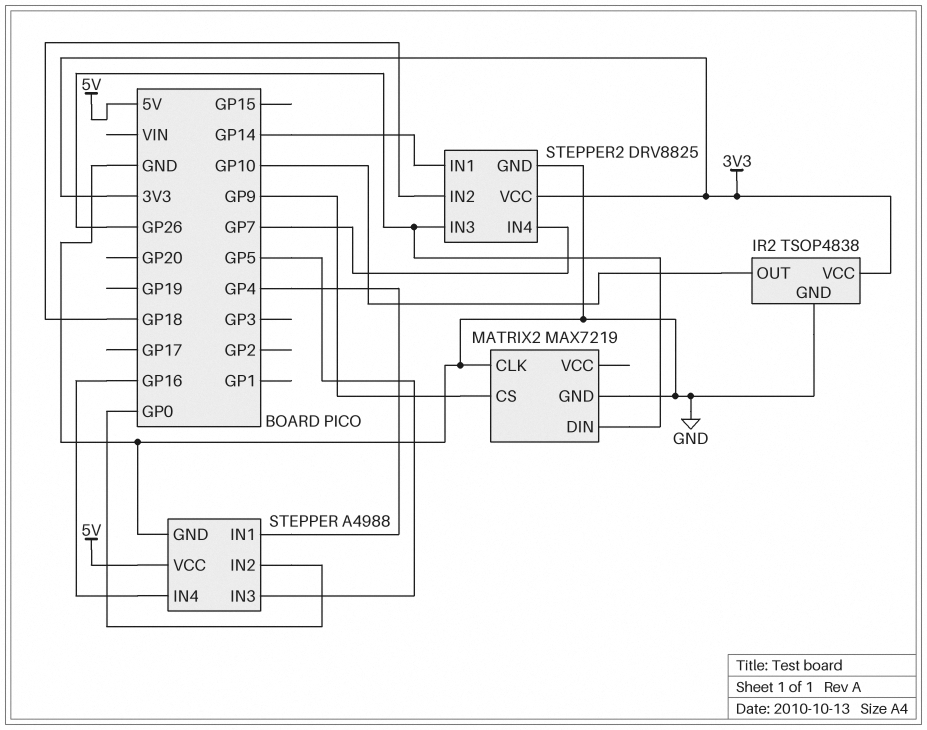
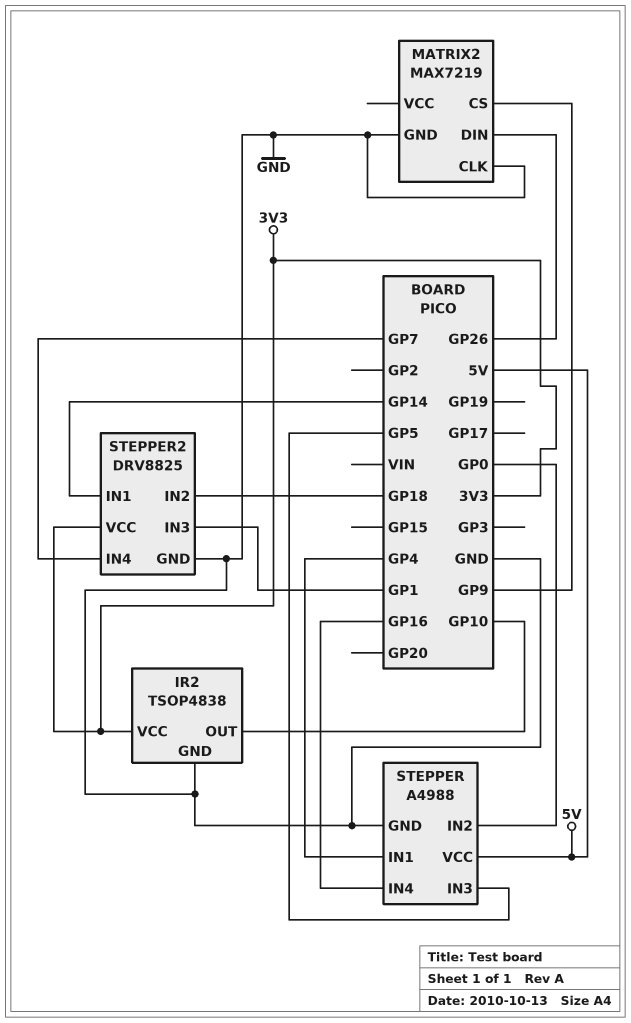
STEPPER2 pin IN3: GP26 -> GP1

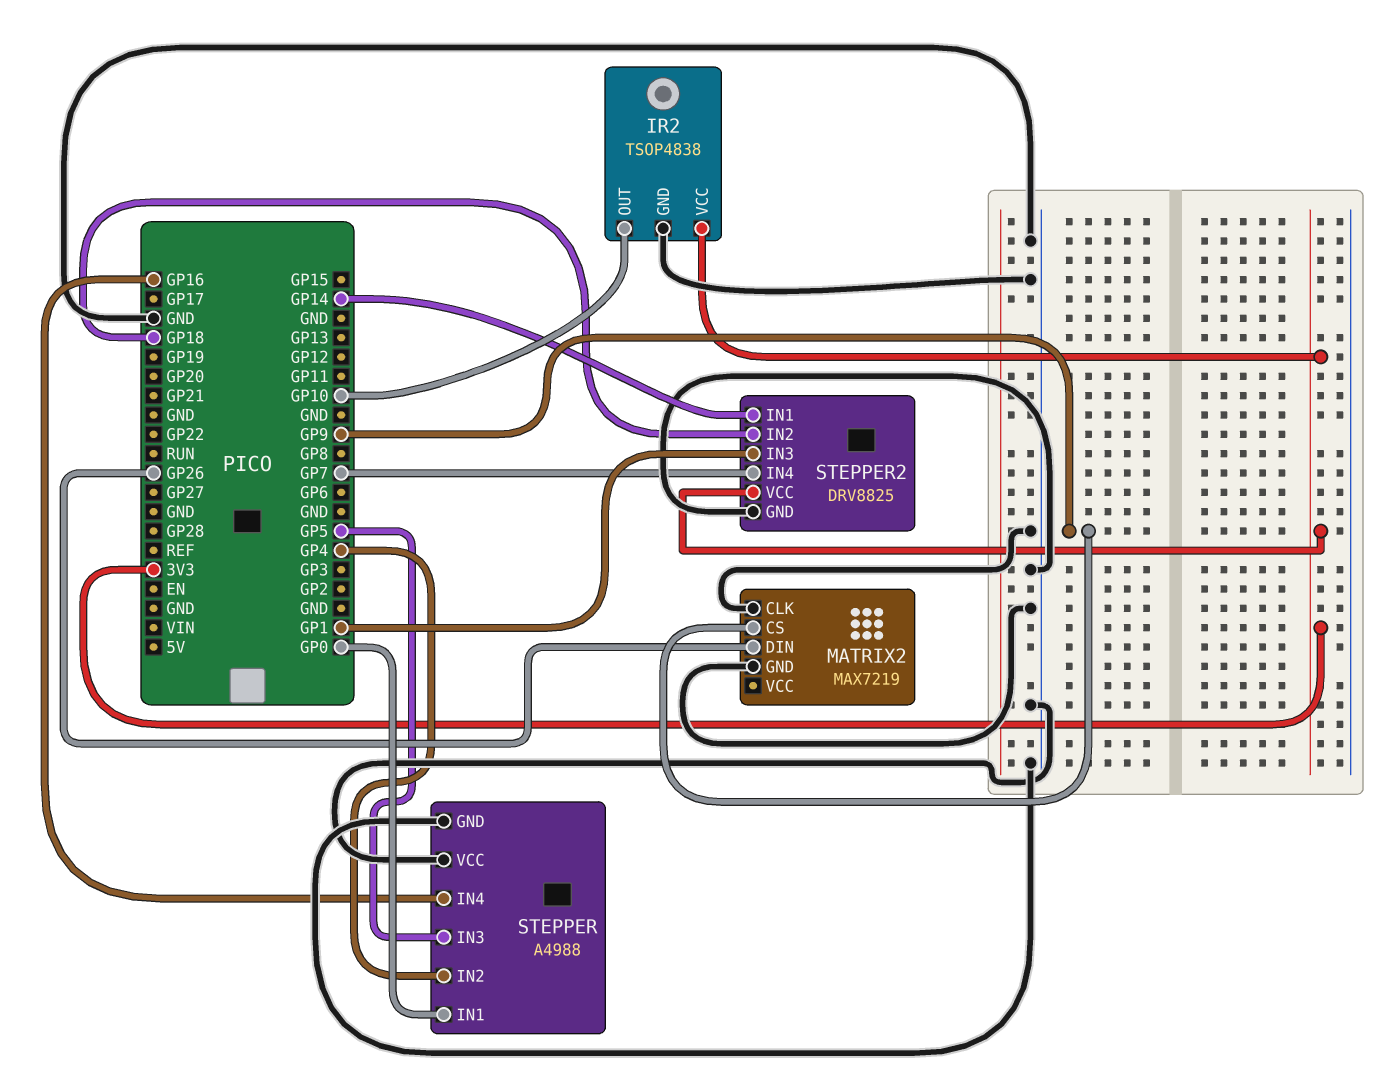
STEPPER pin IN1: GP4 -> GP0
STEPPER pin IN2: GP0 -> GP4
STEPPER pin VCC: 5V -> GND

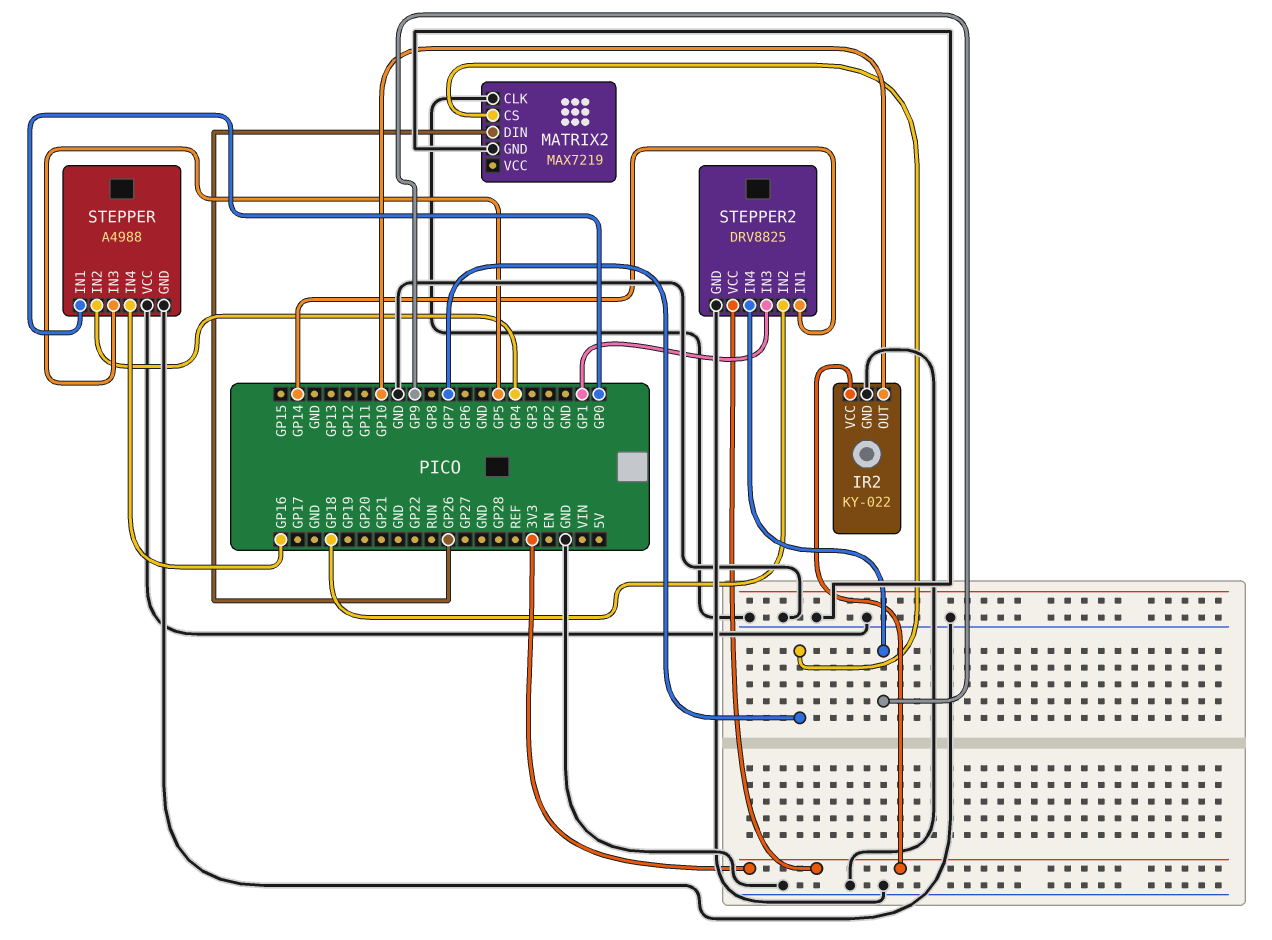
IR2: TSOP4838 -> KY-022
MATRIX2 pin CS: GP9 -> GP7
STEPPER2 pin IN4: GP7 -> GP9

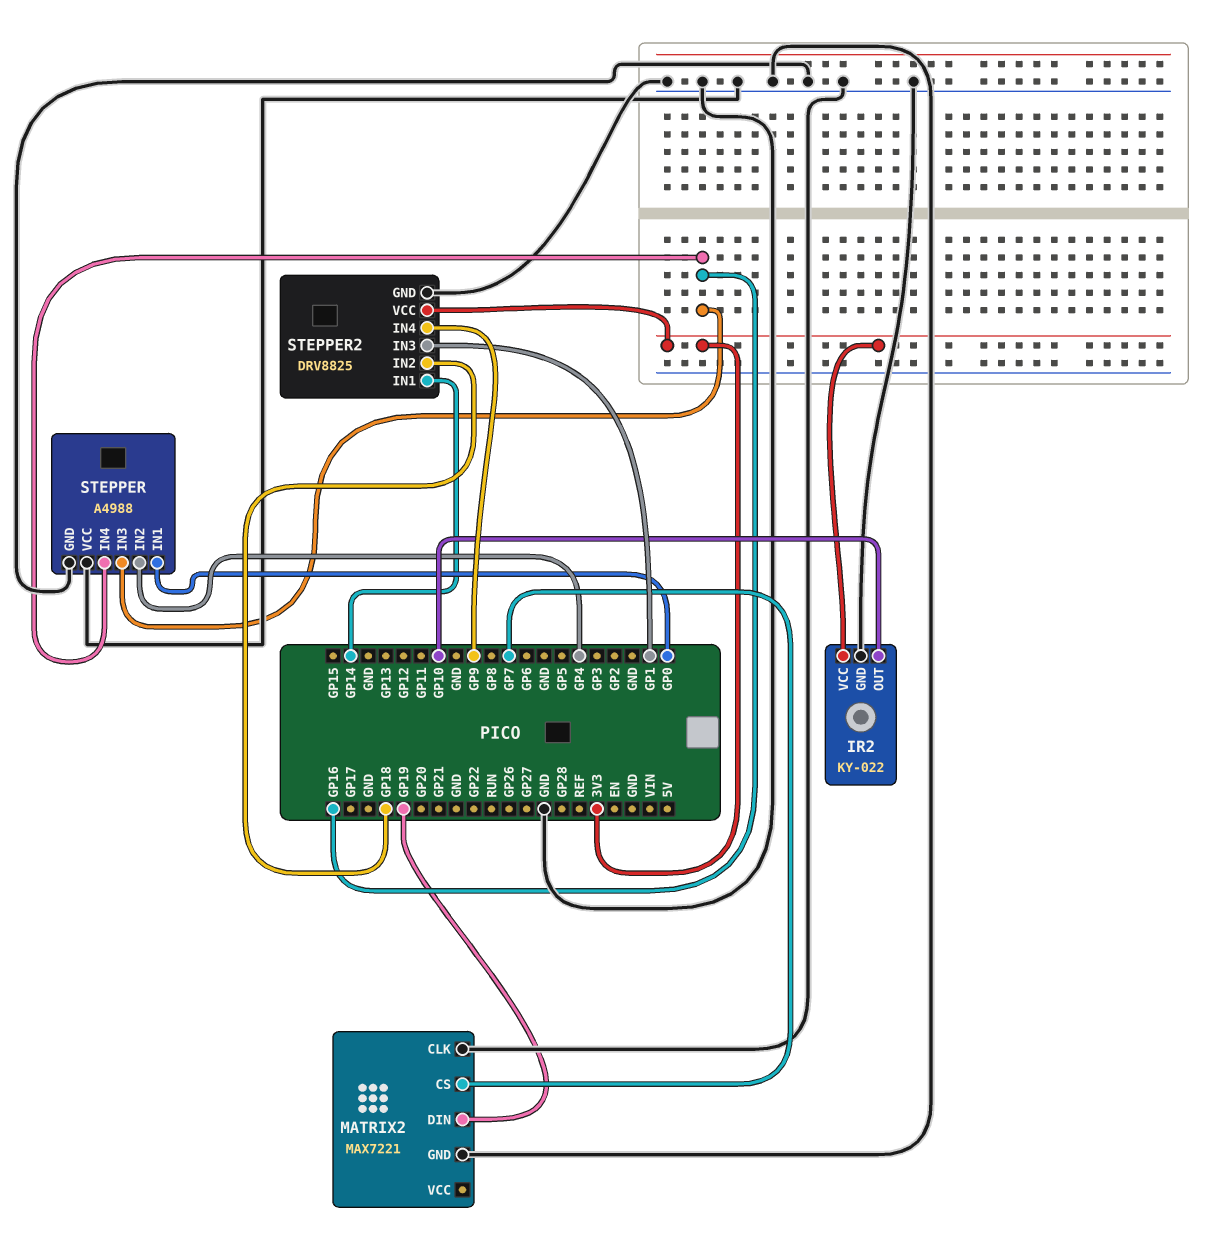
MATRIX2: MAX7219 -> MAX7221
MATRIX2 pin DIN: GP26 -> GP19
STEPPER pin IN3: GP5 -> GP16

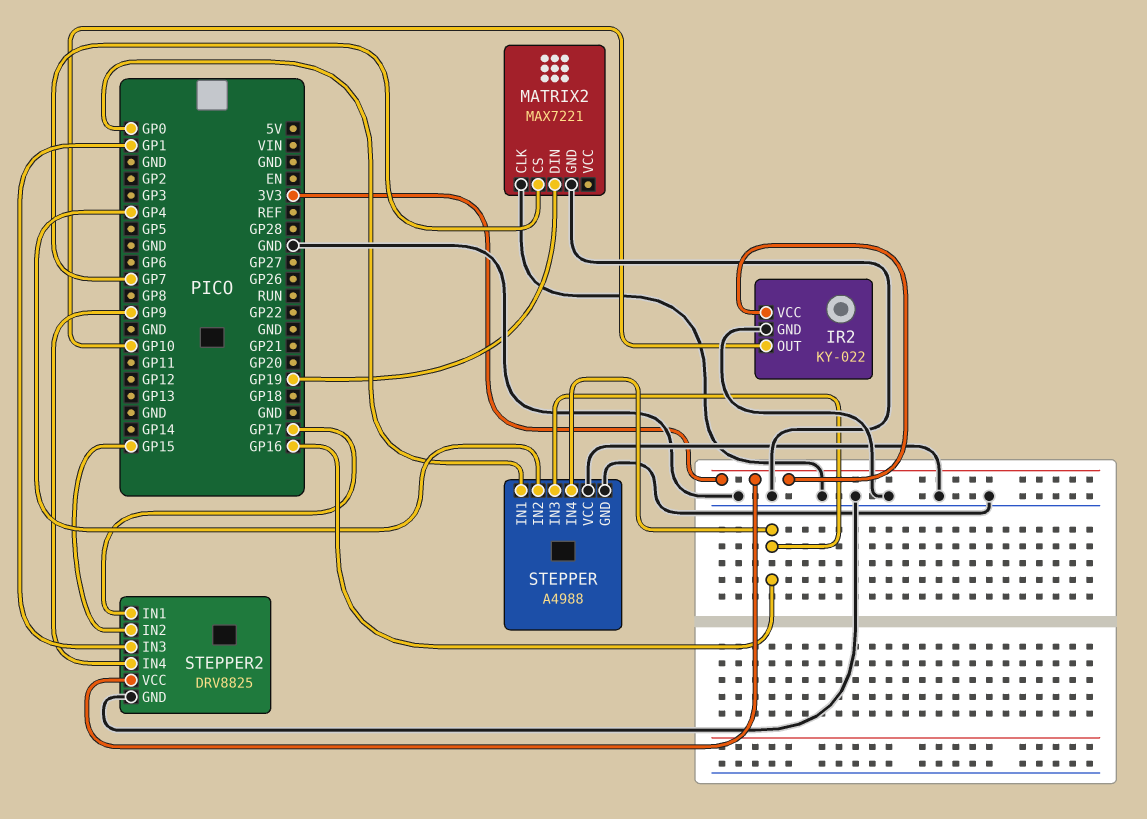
STEPPER2 pin IN1: GP14 -> GP17
STEPPER2 pin IN2: GP18 -> GP15

